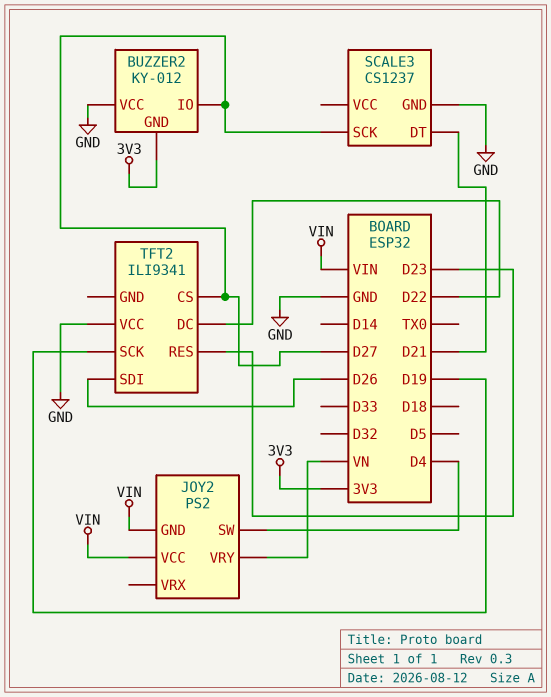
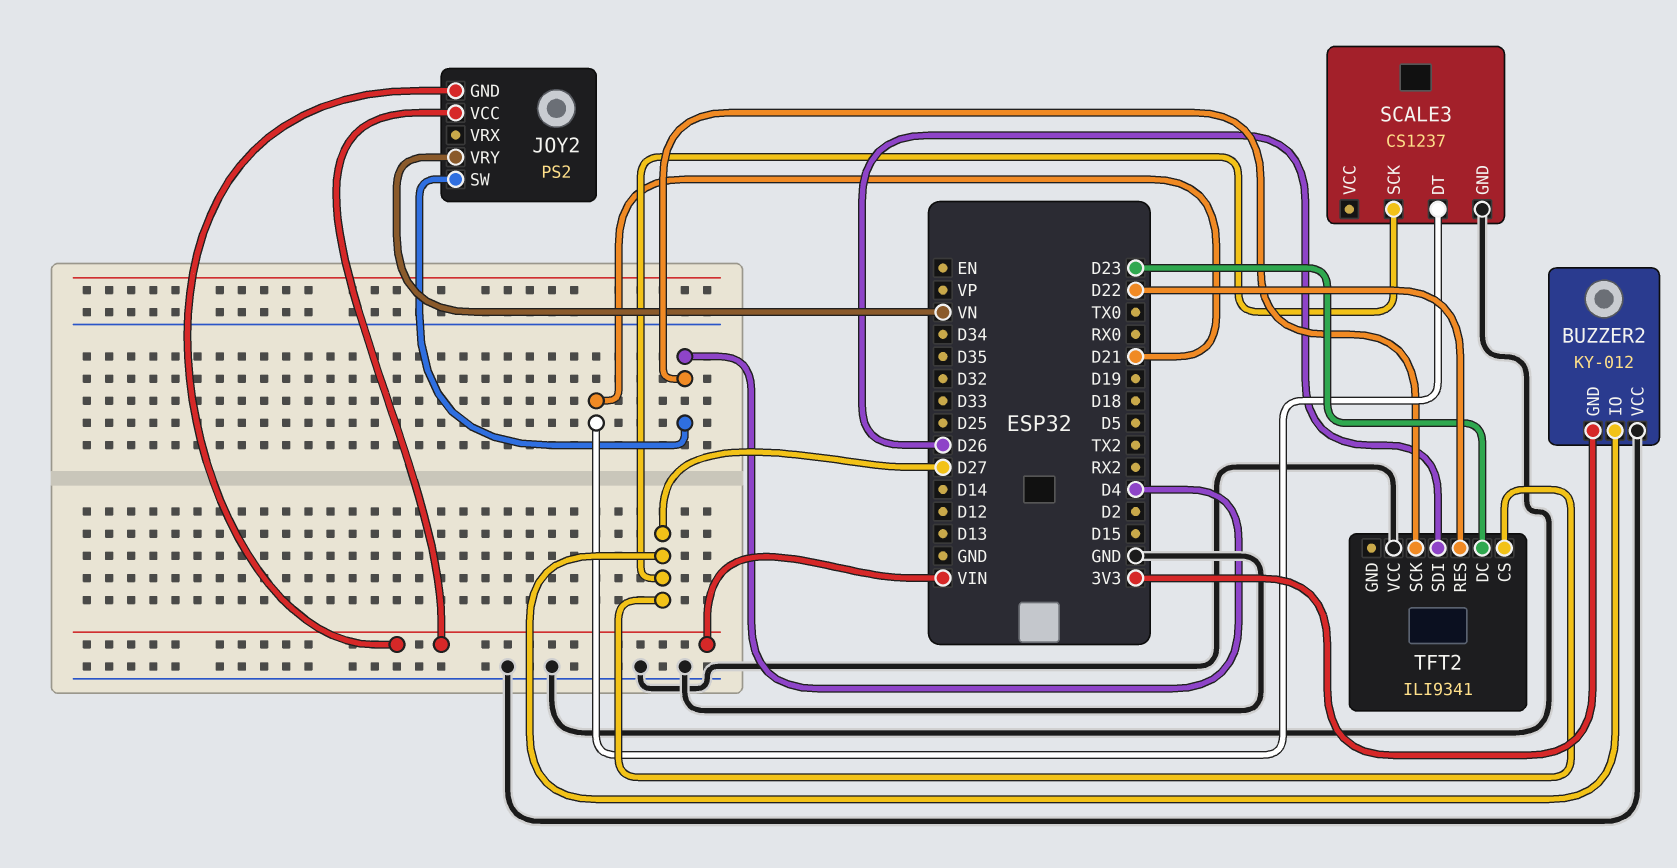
TFT2 pin DC: D22 -> D23
TFT2 pin RES: D23 -> D22
TFT2 pin SCK: D19 -> D4

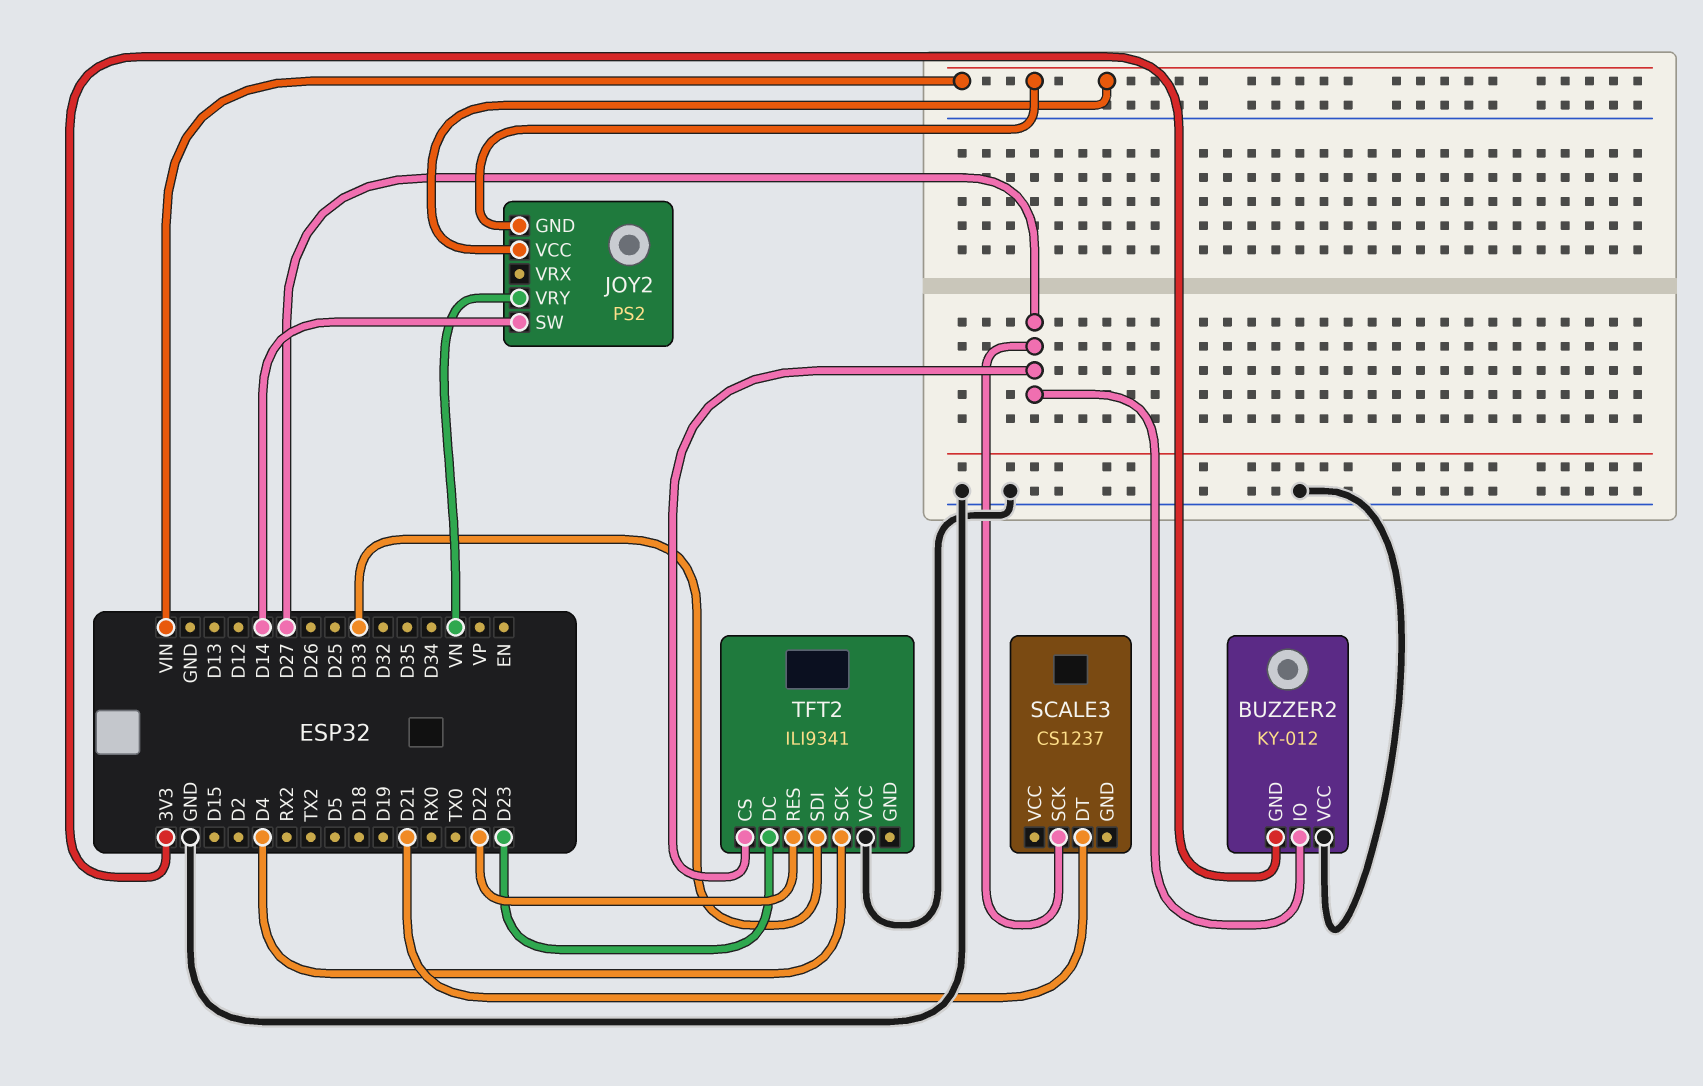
JOY2 pin SW: D4 -> D14
SCALE3 pin GND: GND -> none
TFT2 pin SDI: D26 -> D33

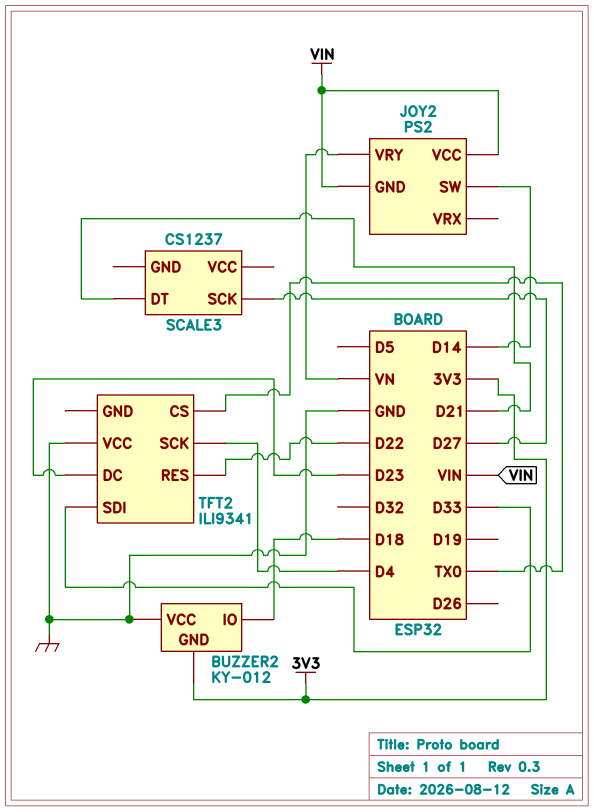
BUZZER2 pin IO: D27 -> D18
TFT2 pin CS: D27 -> TX0

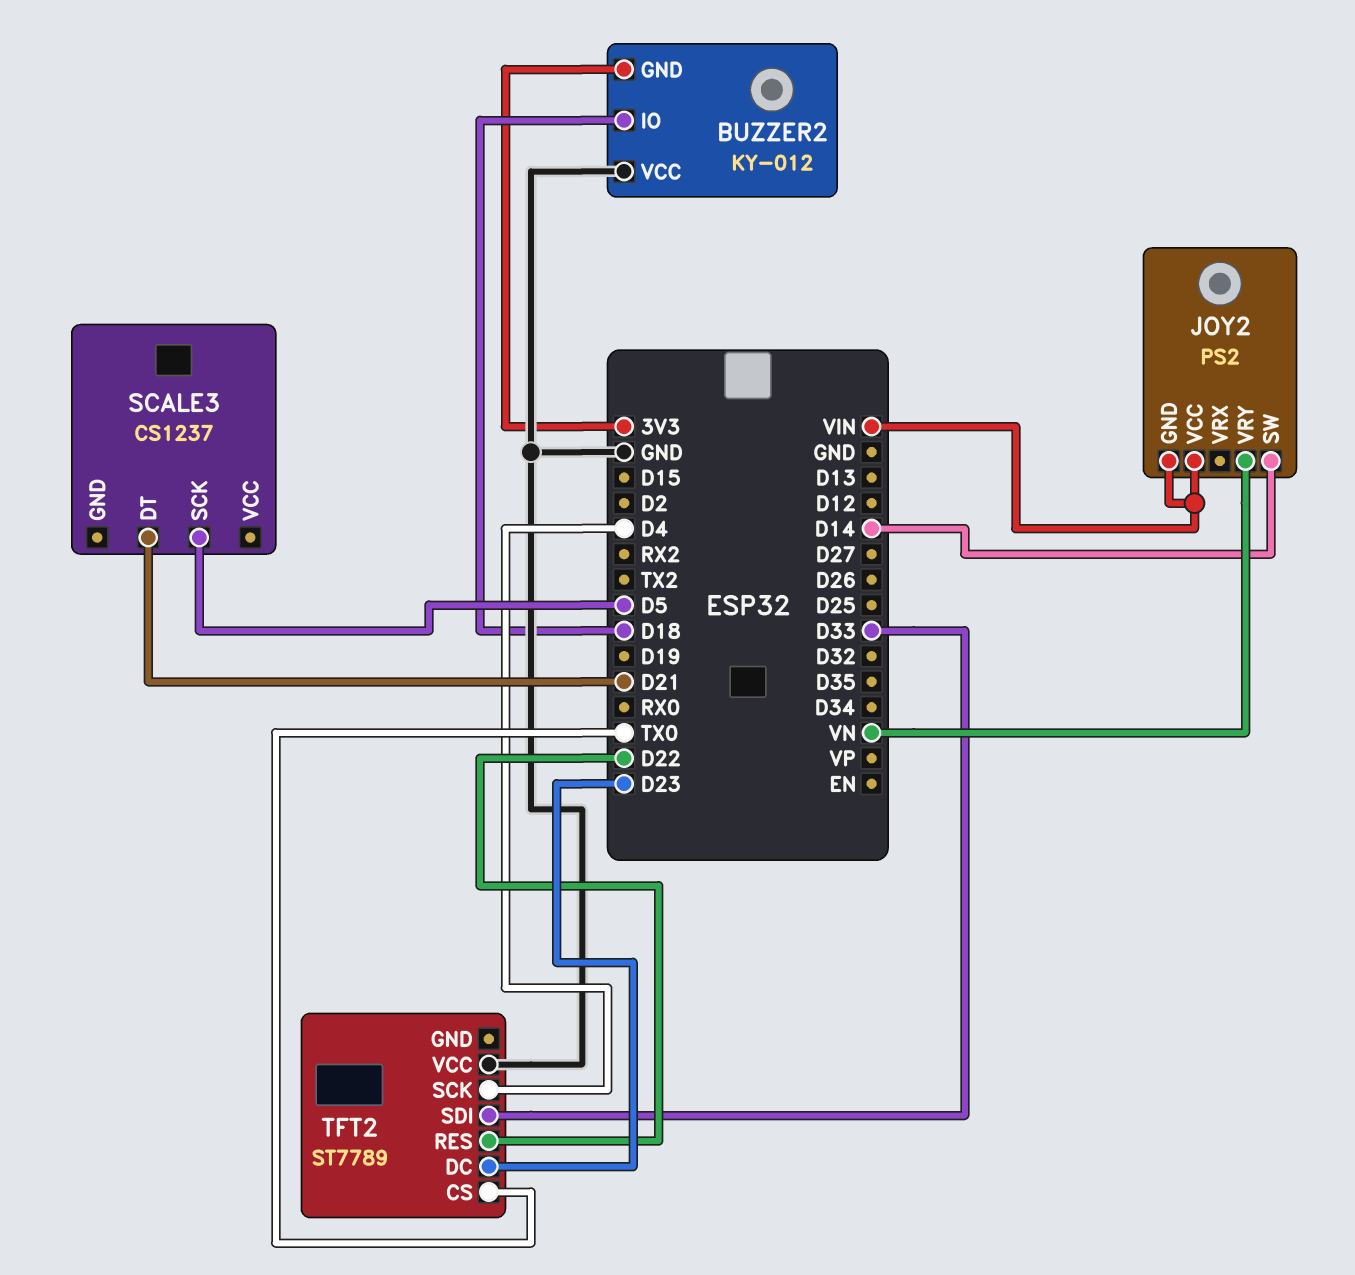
SCALE3 pin SCK: D27 -> D5
TFT2: ILI9341 -> ST7789

